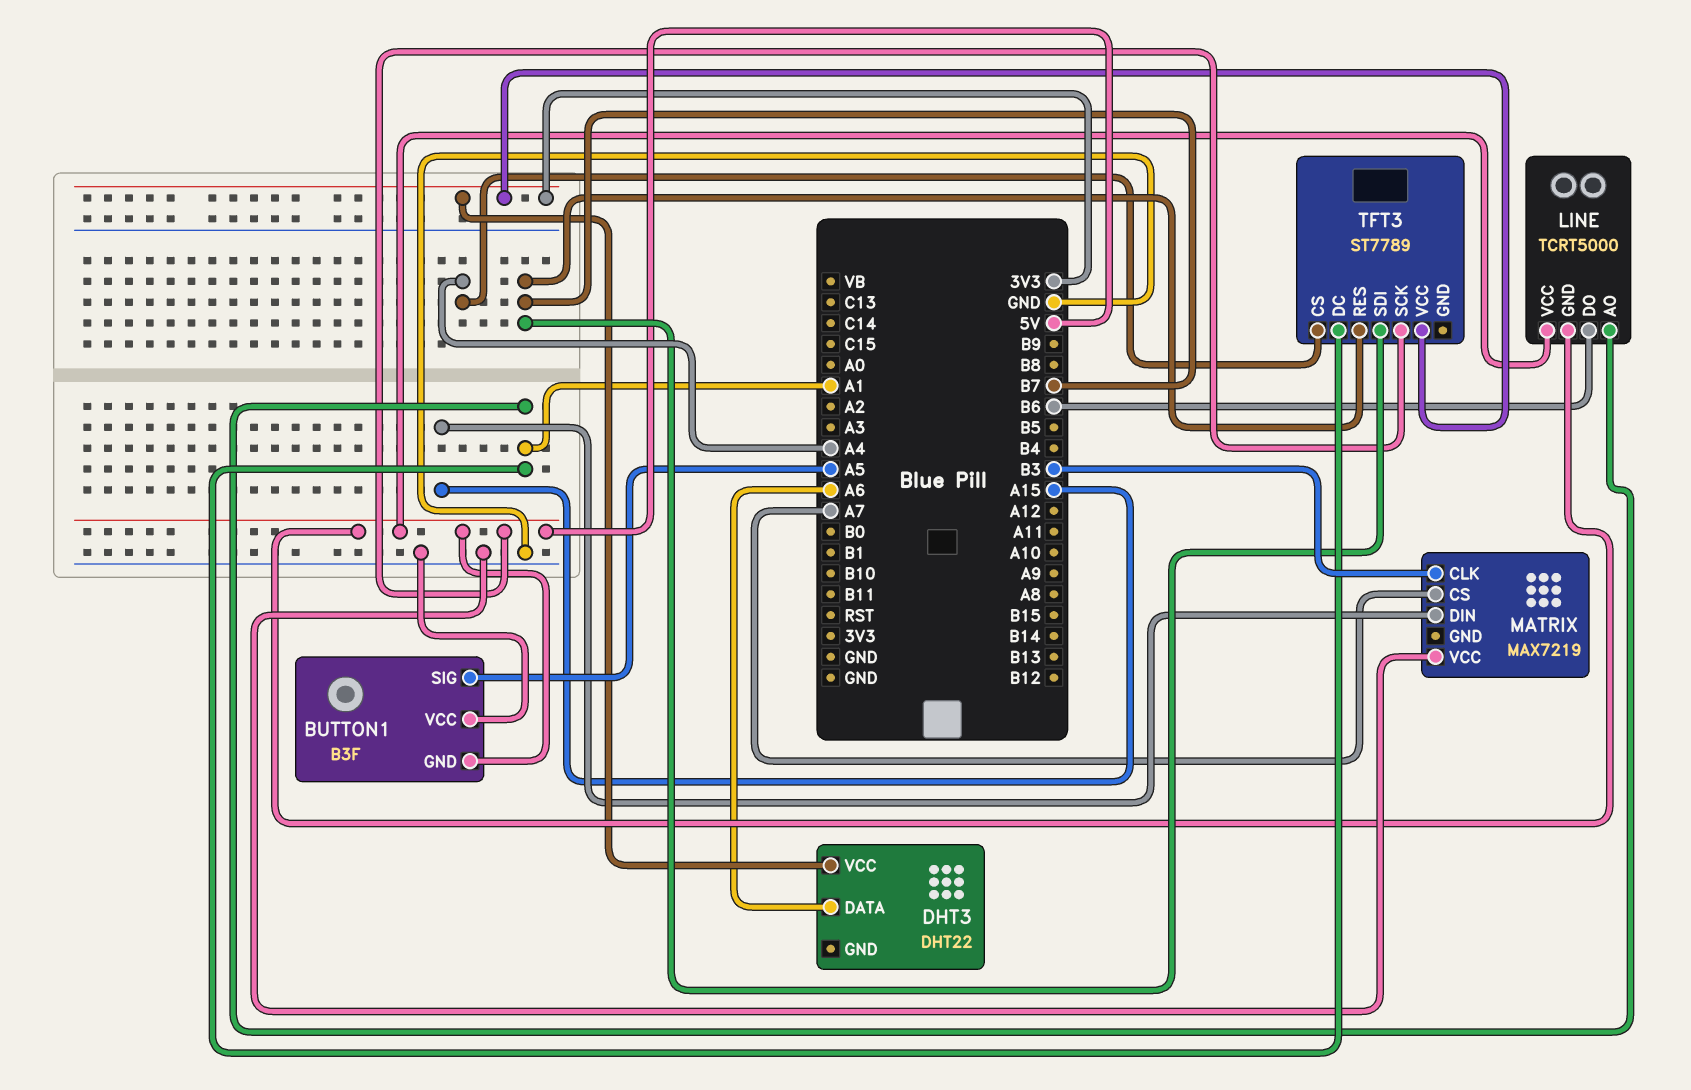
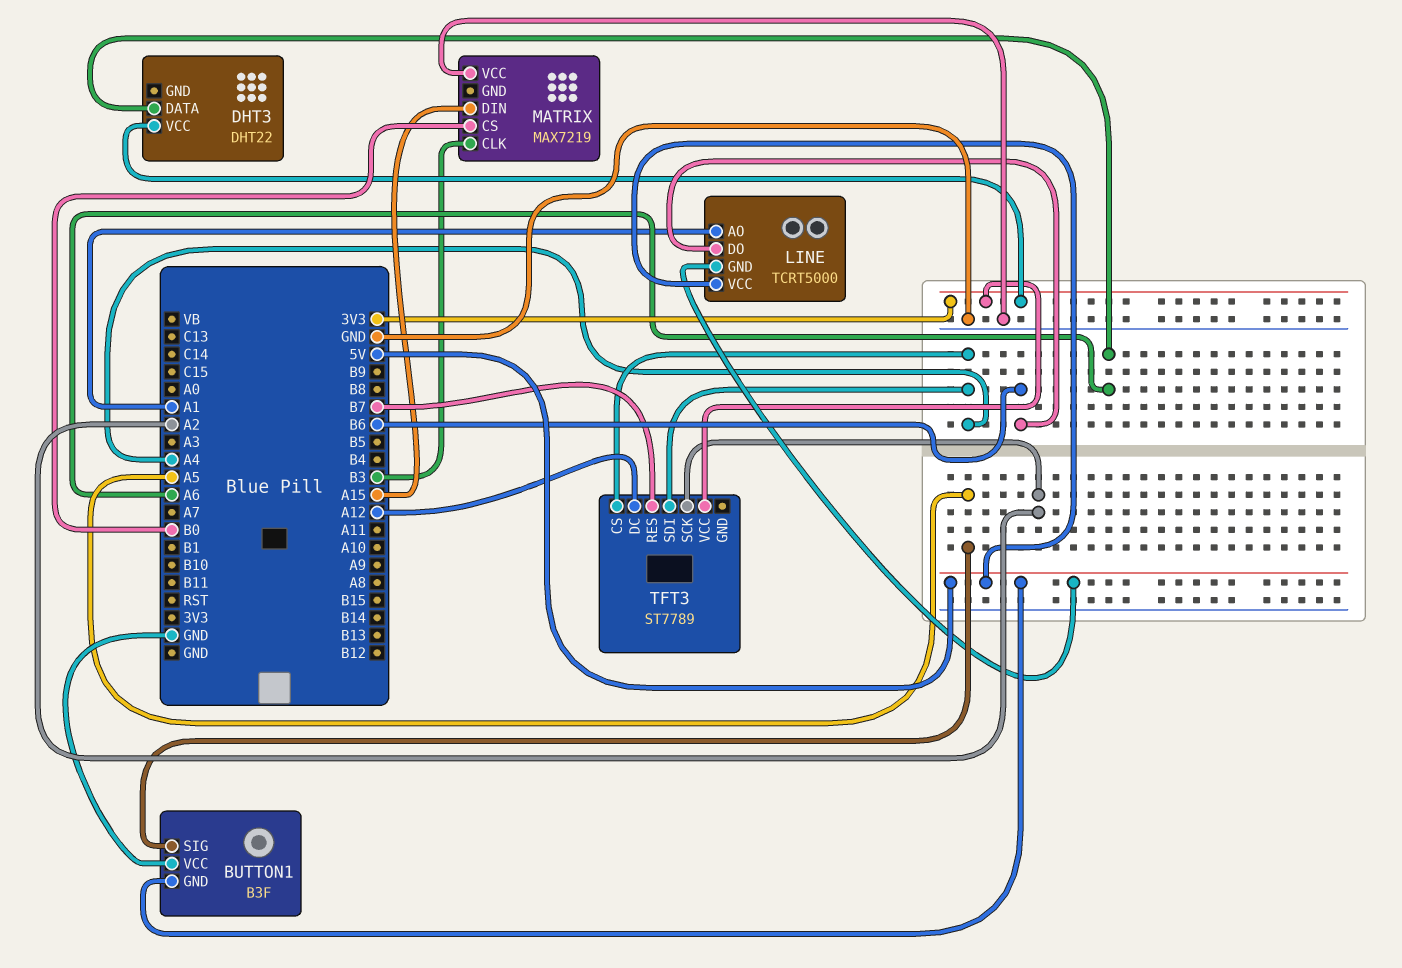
MATRIX pin CS: A7 -> B0
TFT3 pin DC: A1 -> A12
TFT3 pin SCK: 5V -> A2
TFT3 pin SDI: B7 -> A4

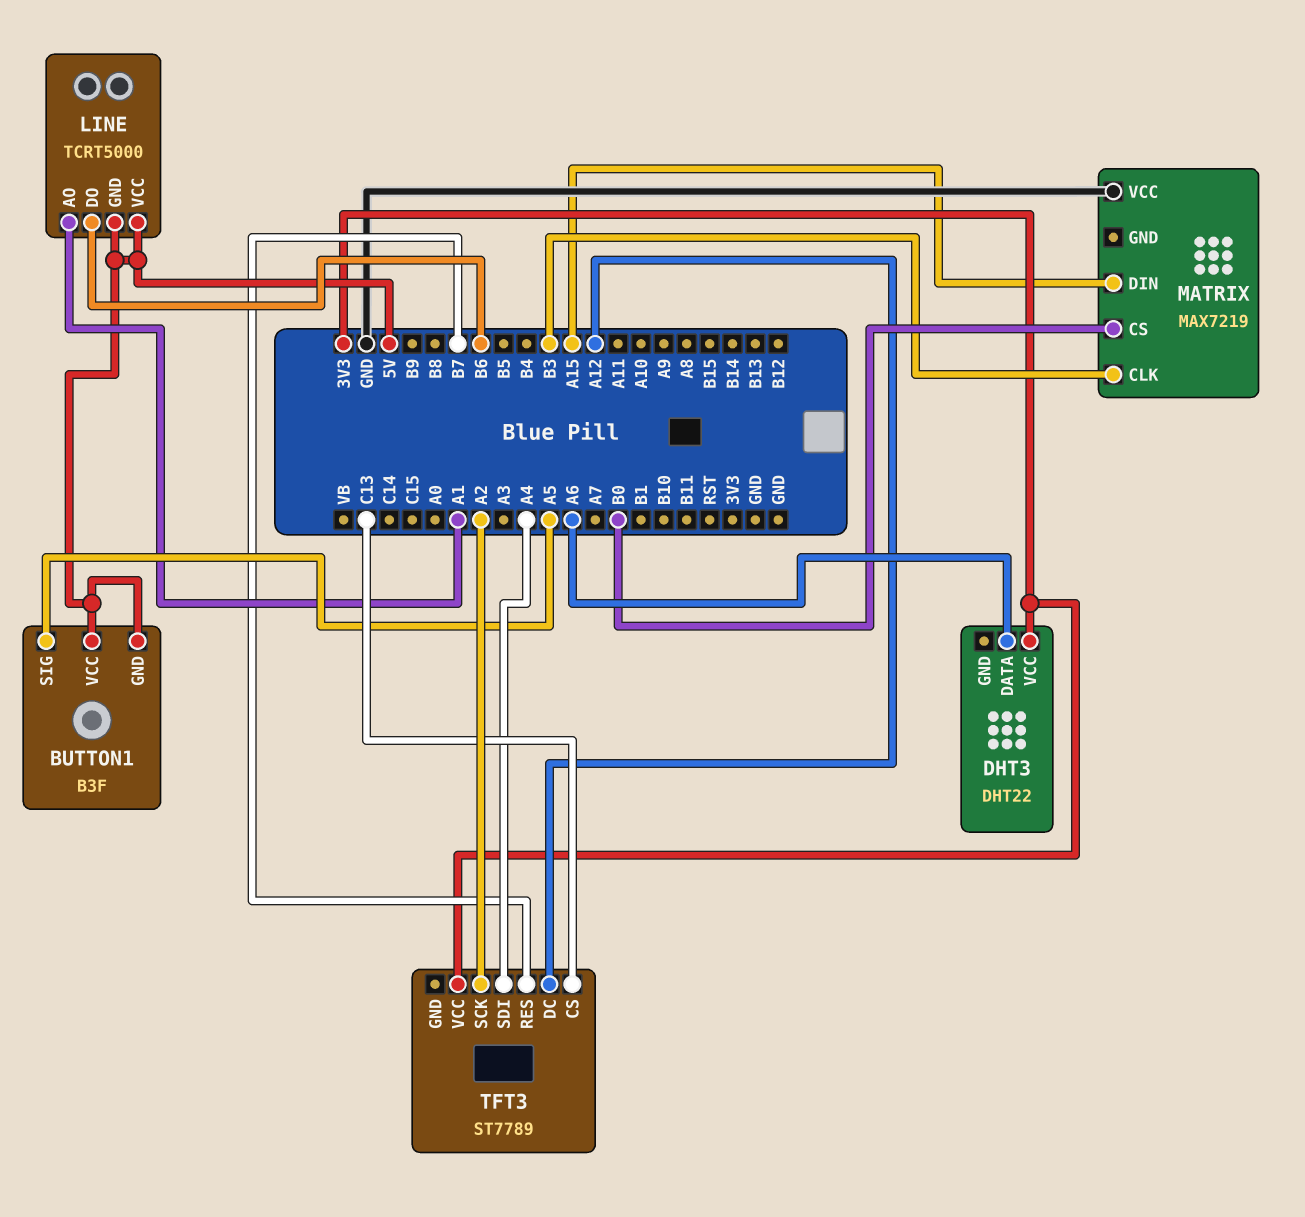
BUTTON1 pin VCC: GND -> 5V
TFT3 pin CS: A4 -> C13

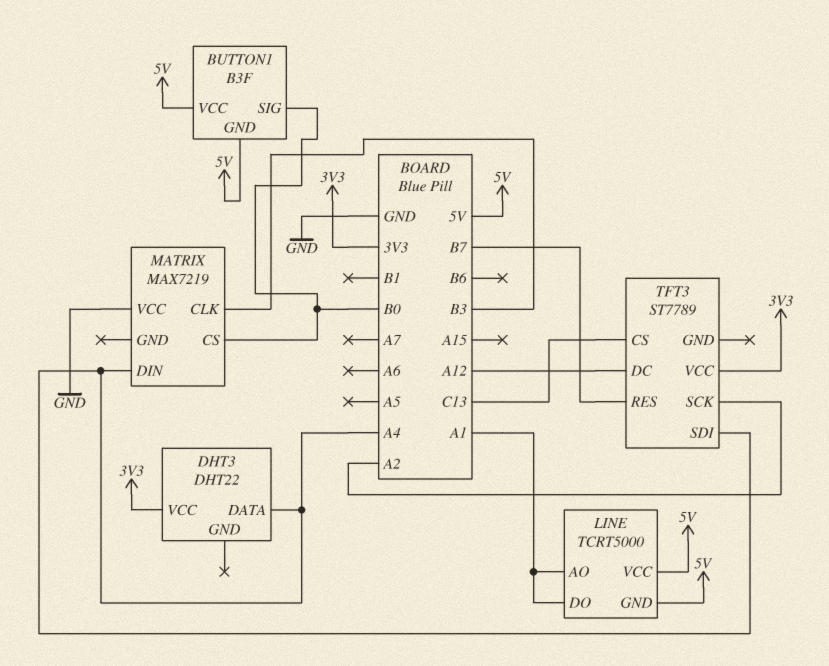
BUTTON1 pin SIG: A5 -> B0
DHT3 pin DATA: A6 -> A4
LINE pin DO: B6 -> A1
MATRIX pin DIN: A15 -> A4

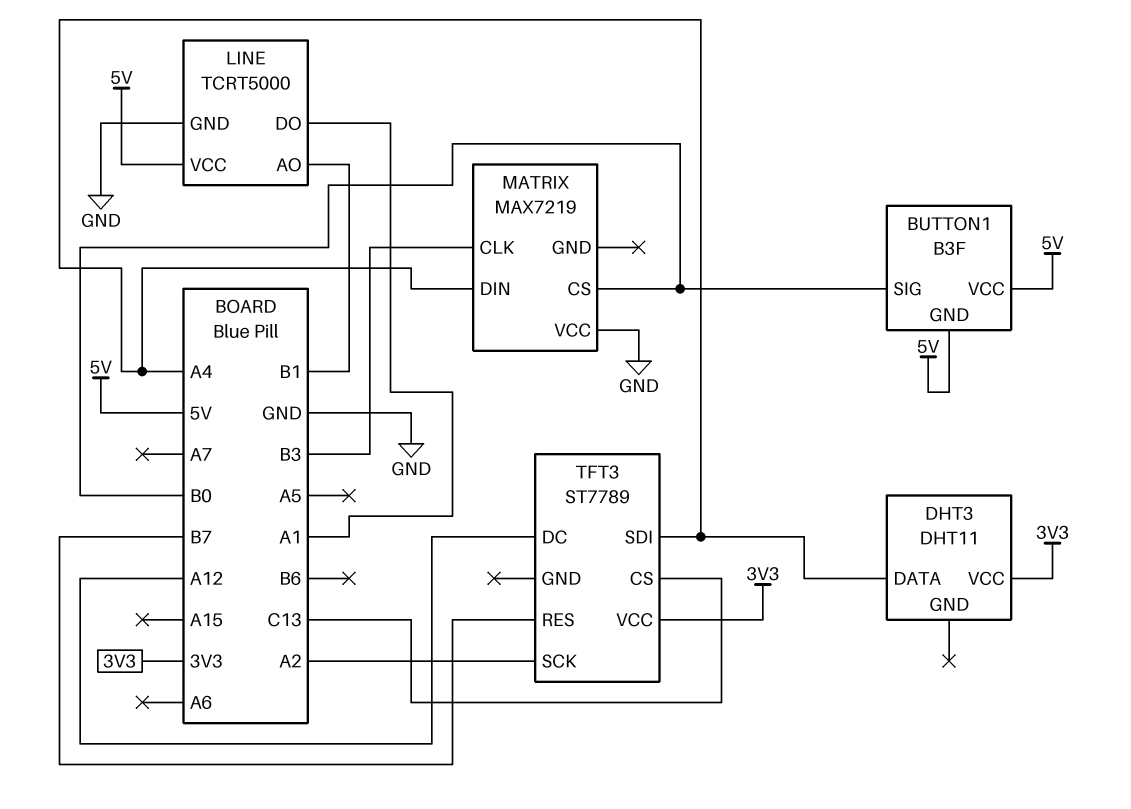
DHT3: DHT22 -> DHT11
LINE pin AO: A1 -> B1
LINE pin GND: 5V -> GND

